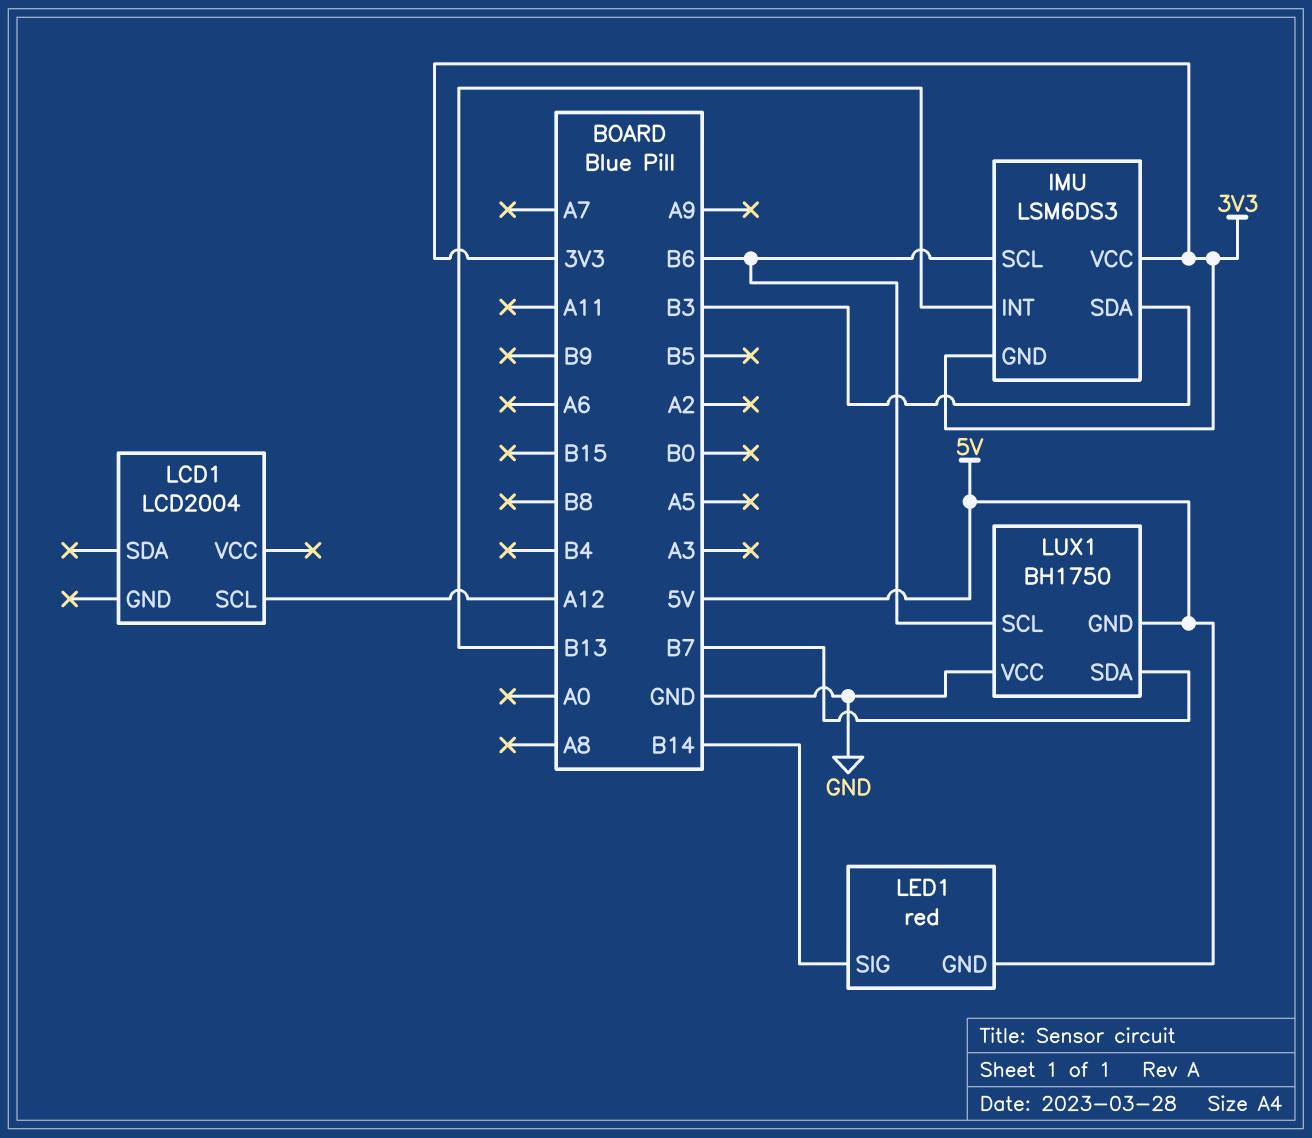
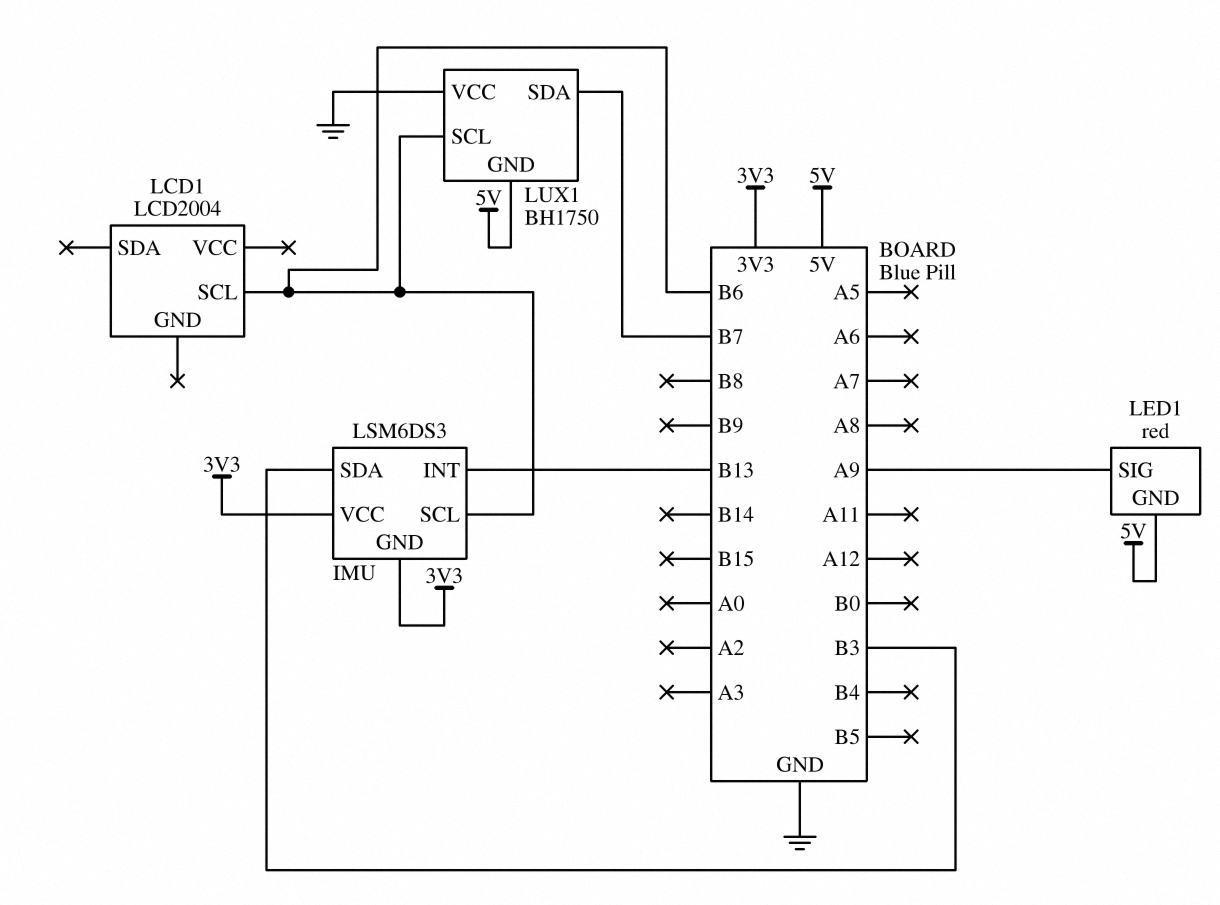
LCD1 pin SCL: A12 -> B6
LED1 pin SIG: B14 -> A9

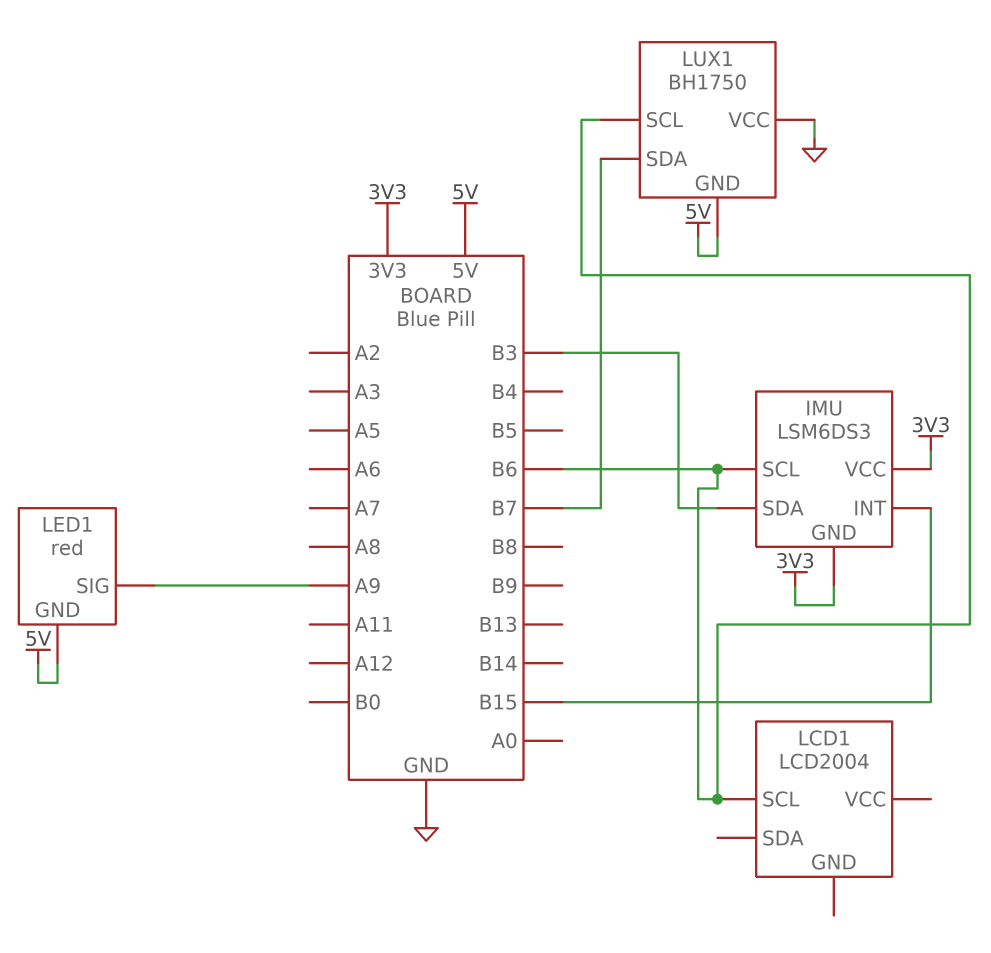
IMU pin INT: B13 -> B15

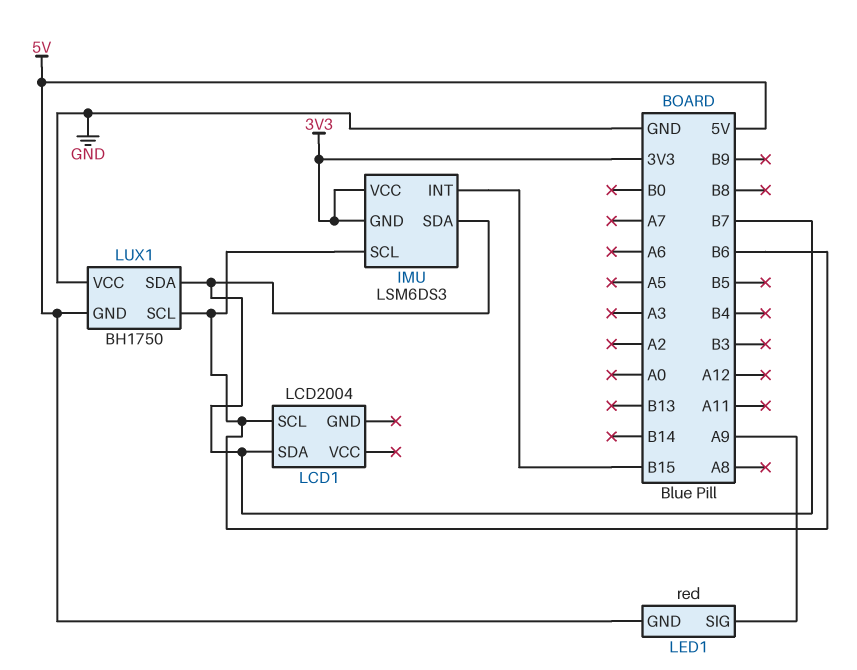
IMU pin SDA: B3 -> B7
LCD1 pin SDA: none -> B7

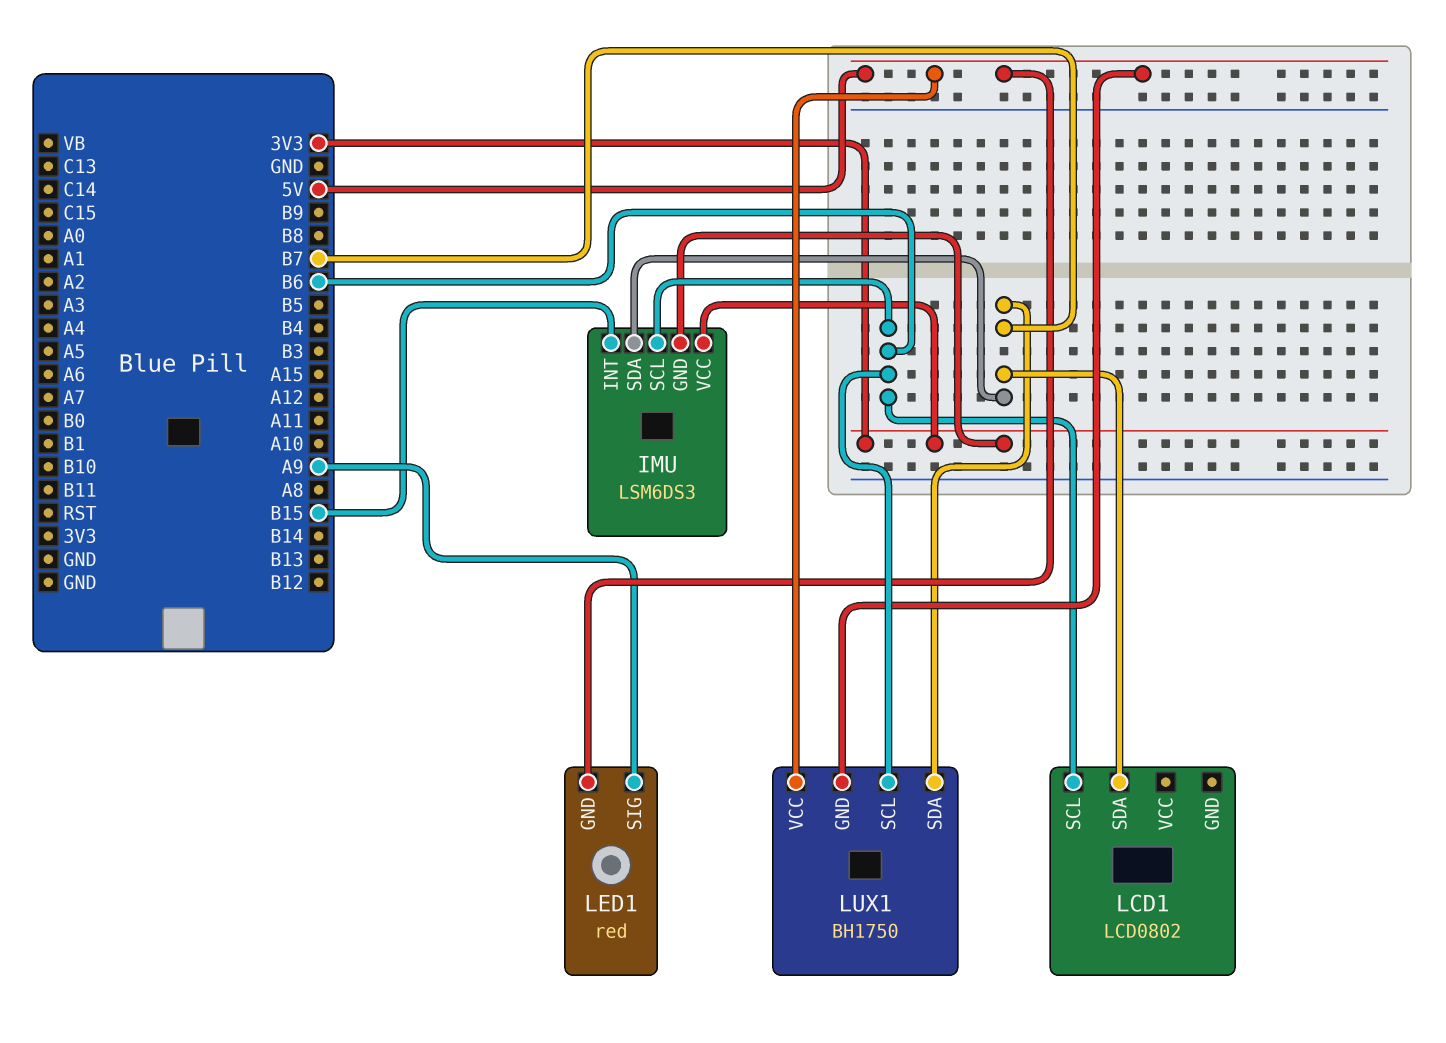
LCD1: LCD2004 -> LCD0802
LUX1 pin VCC: GND -> 5V

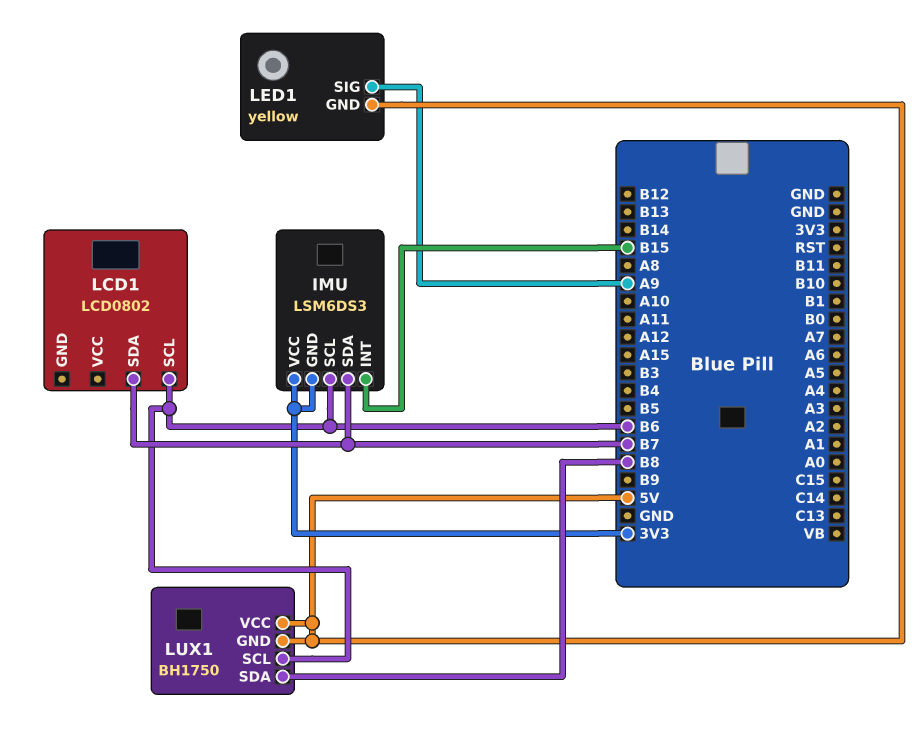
LED1: red -> yellow
LUX1 pin SDA: B7 -> B8

